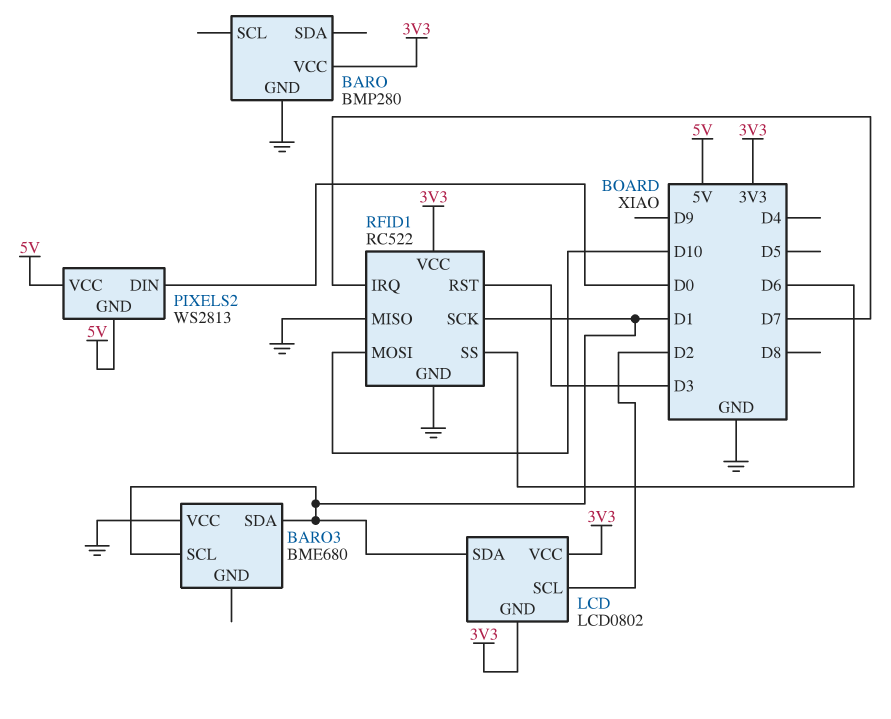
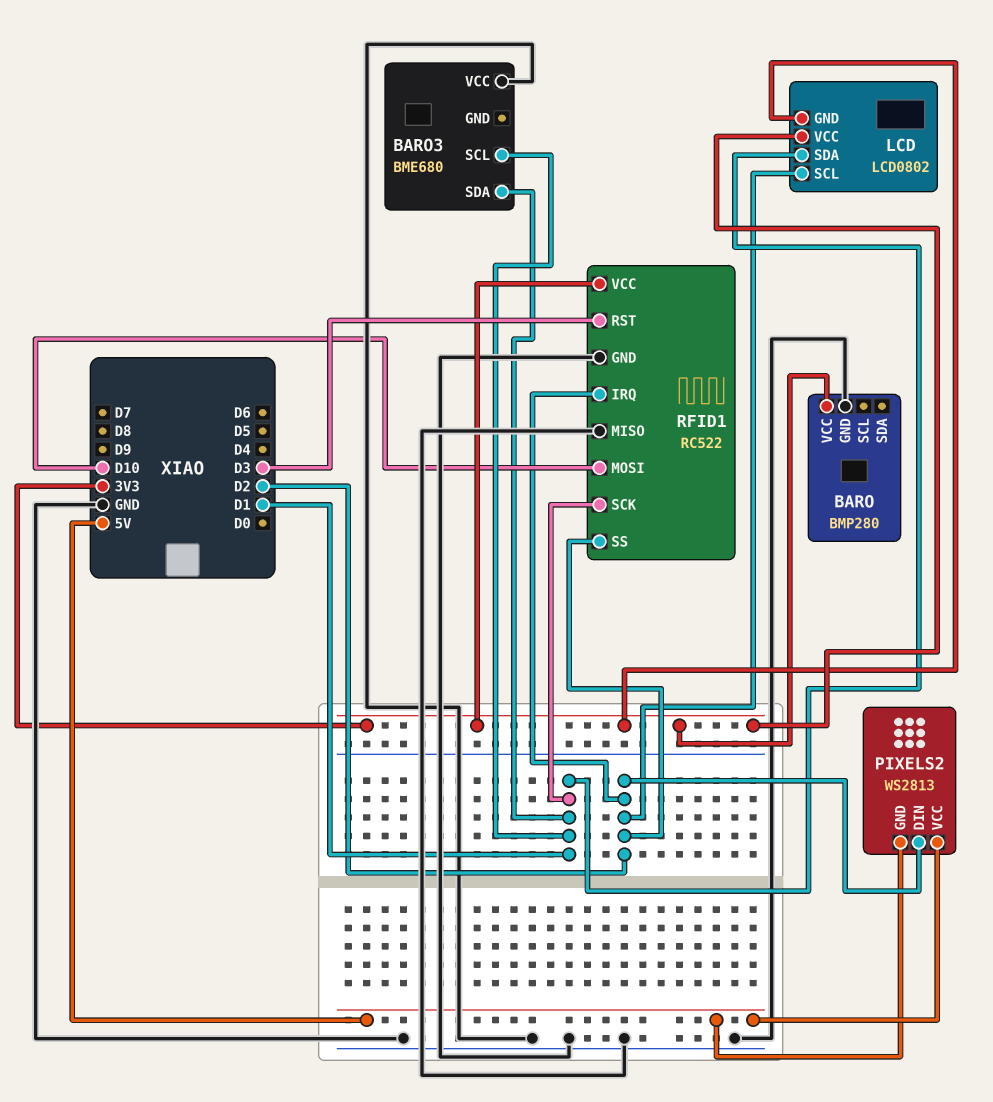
PIXELS2 pin DIN: D0 -> D2
RFID1 pin IRQ: D7 -> D2
RFID1 pin SS: D6 -> D2

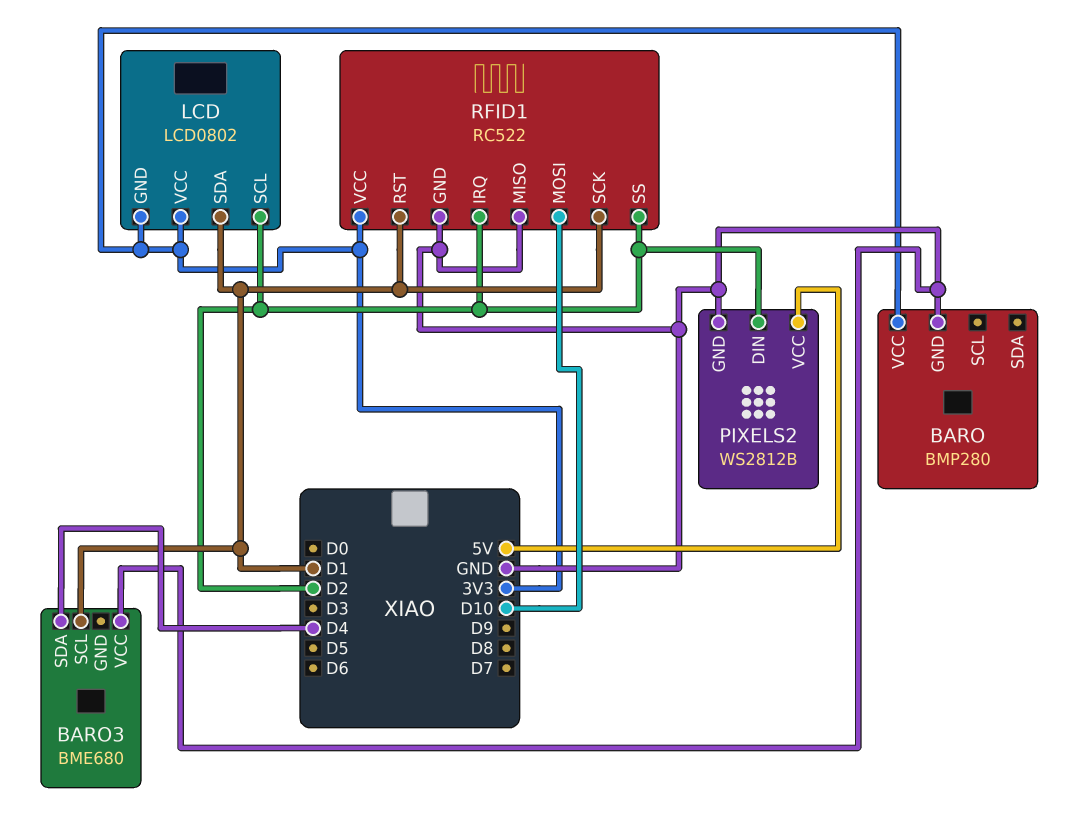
BARO3 pin SDA: D1 -> D4
PIXELS2: WS2813 -> WS2812B
PIXELS2 pin GND: 5V -> GND
RFID1 pin RST: D3 -> D1

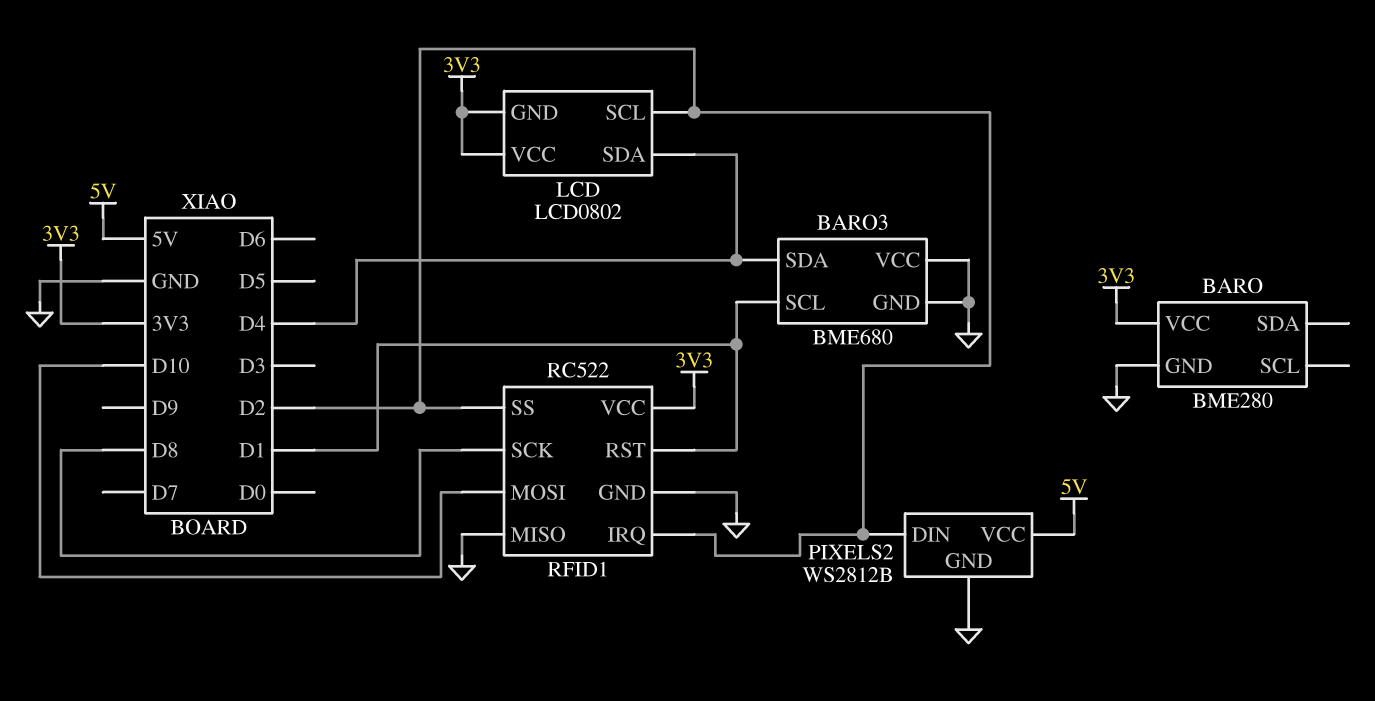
BARO: BMP280 -> BME280
BARO3 pin GND: none -> GND
LCD pin SDA: D1 -> D4
RFID1 pin SCK: D1 -> D8

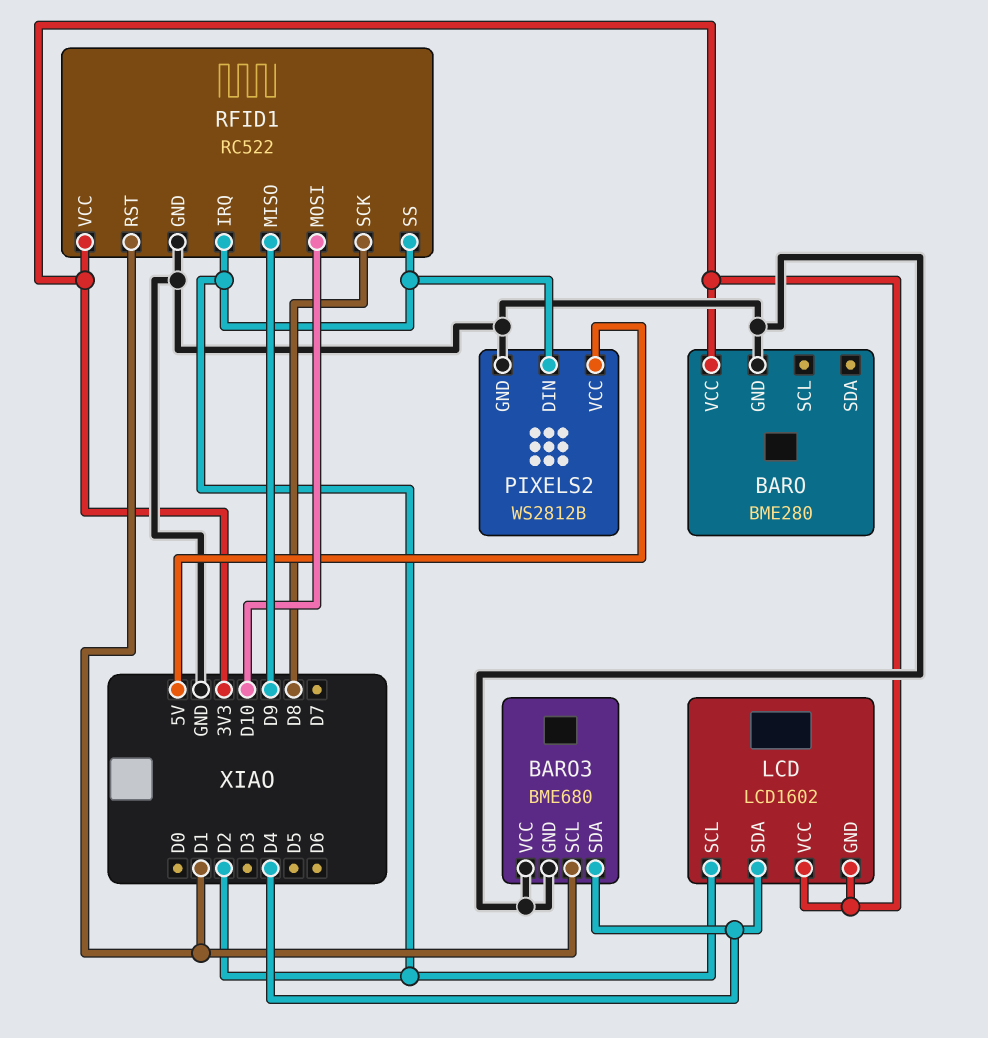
LCD: LCD0802 -> LCD1602
RFID1 pin MISO: GND -> D9

